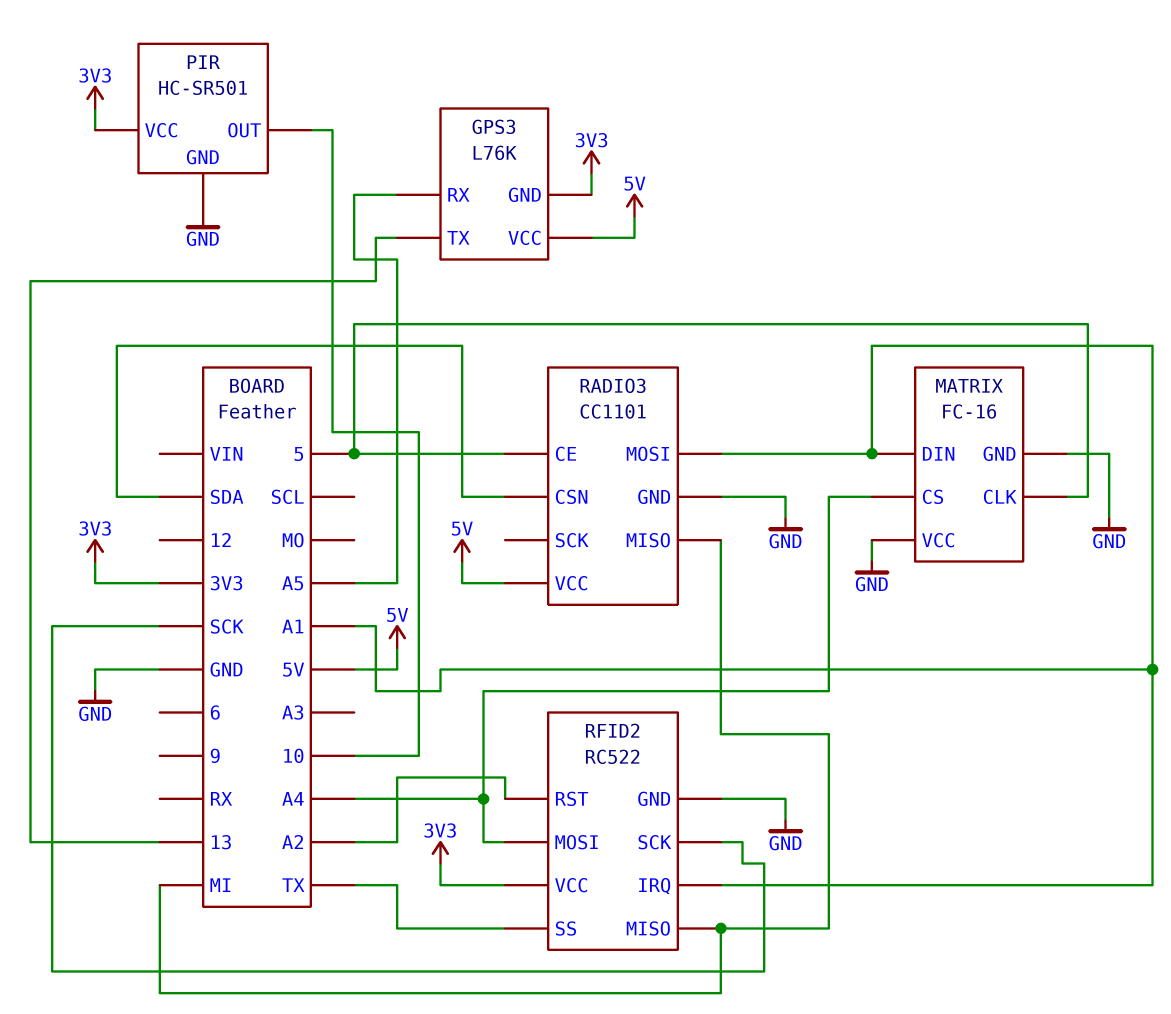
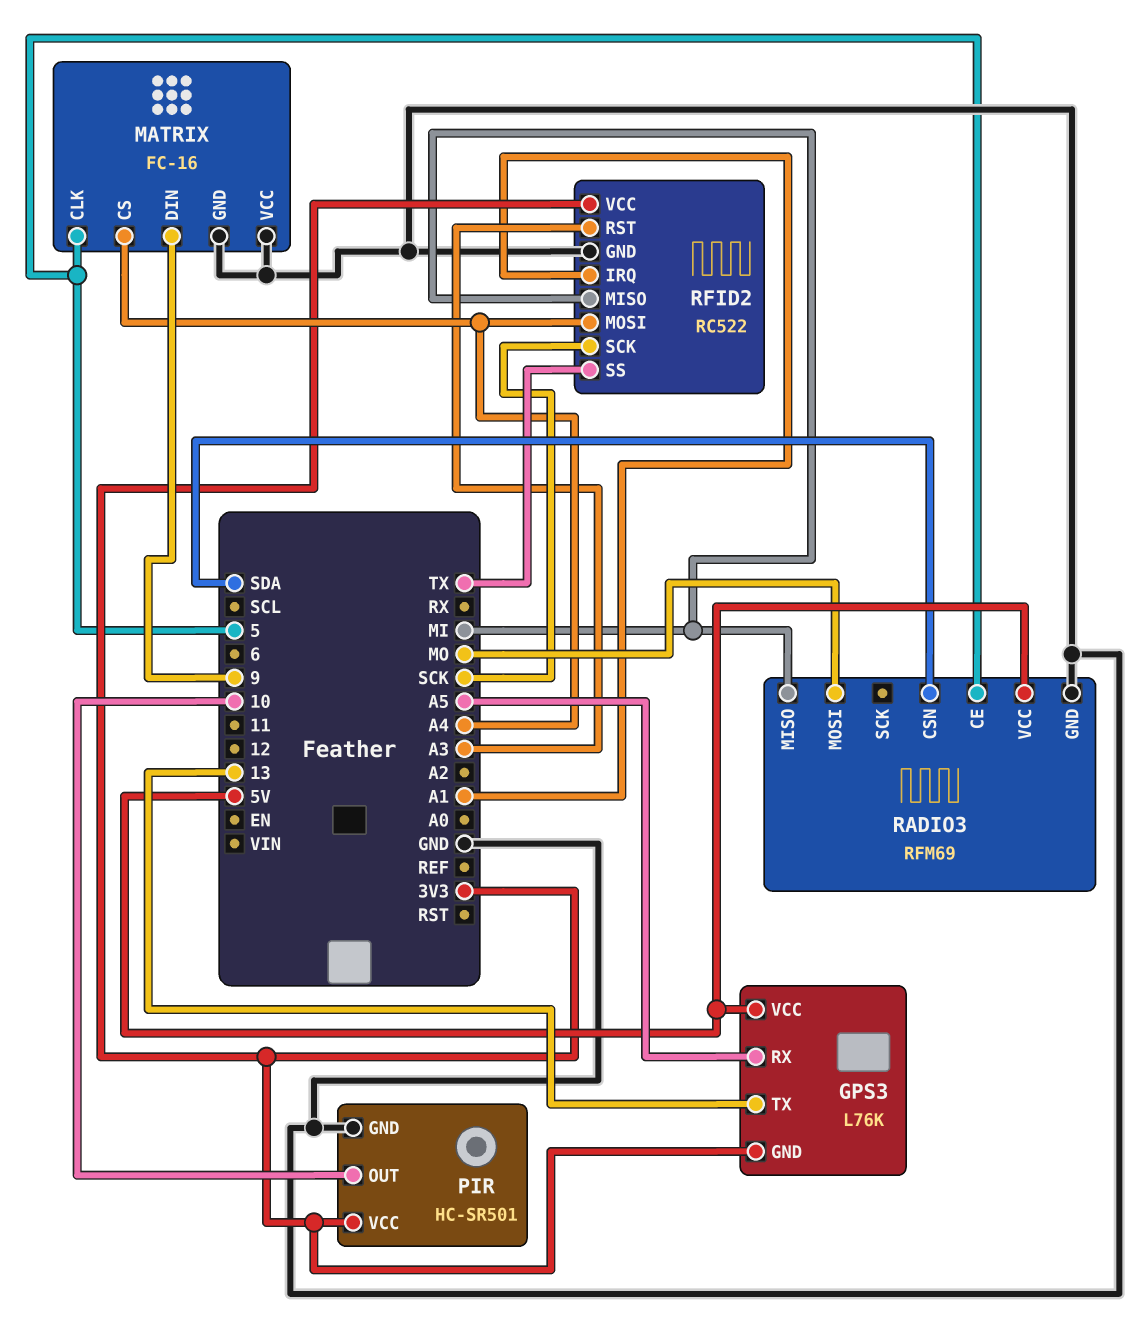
MATRIX pin DIN: A1 -> 9
RADIO3: CC1101 -> RFM69
RADIO3 pin MOSI: A1 -> MO
RFID2 pin RST: A2 -> A3

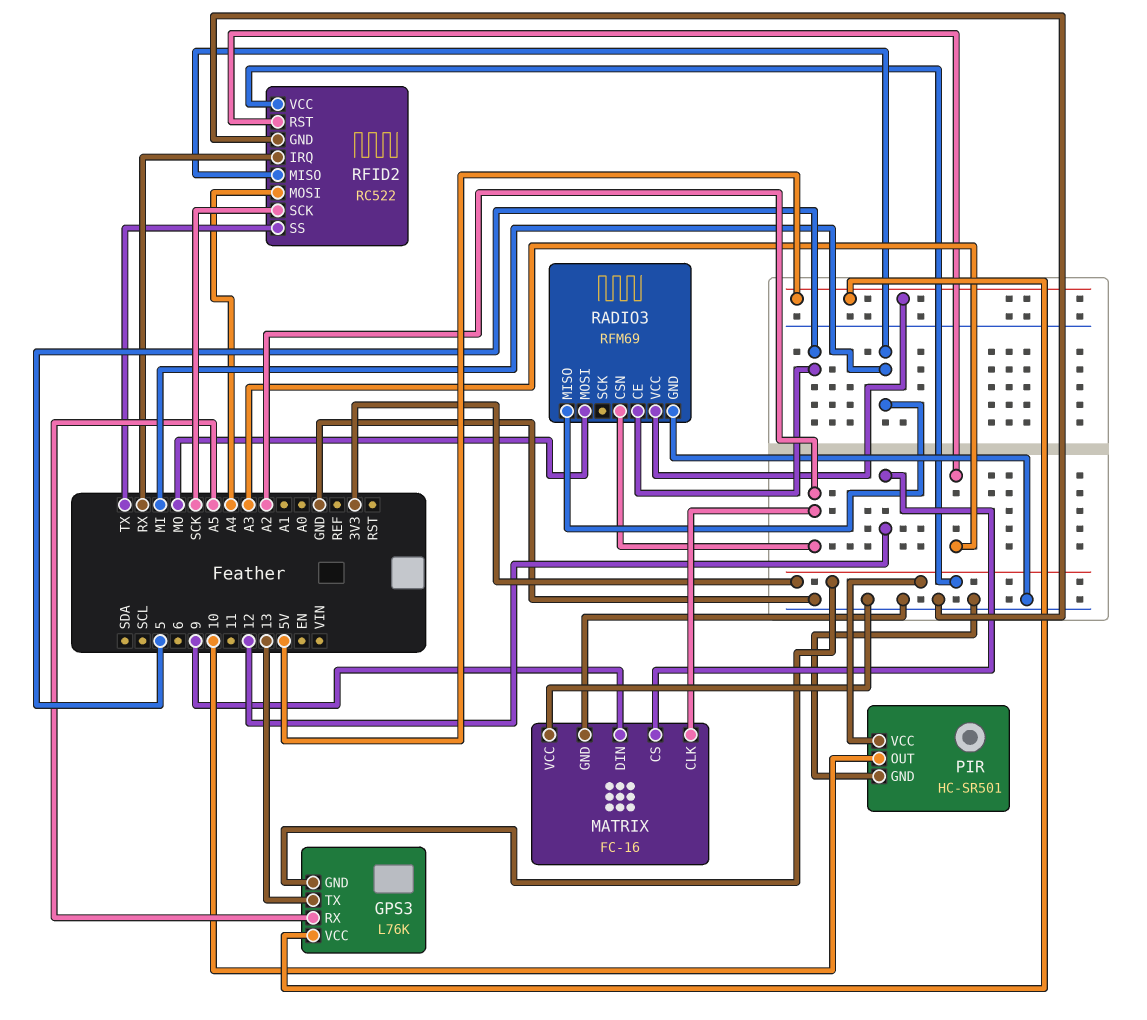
MATRIX pin CLK: 5 -> A2
MATRIX pin CS: A4 -> 12
RADIO3 pin CSN: SDA -> A2
RFID2 pin IRQ: A1 -> RX

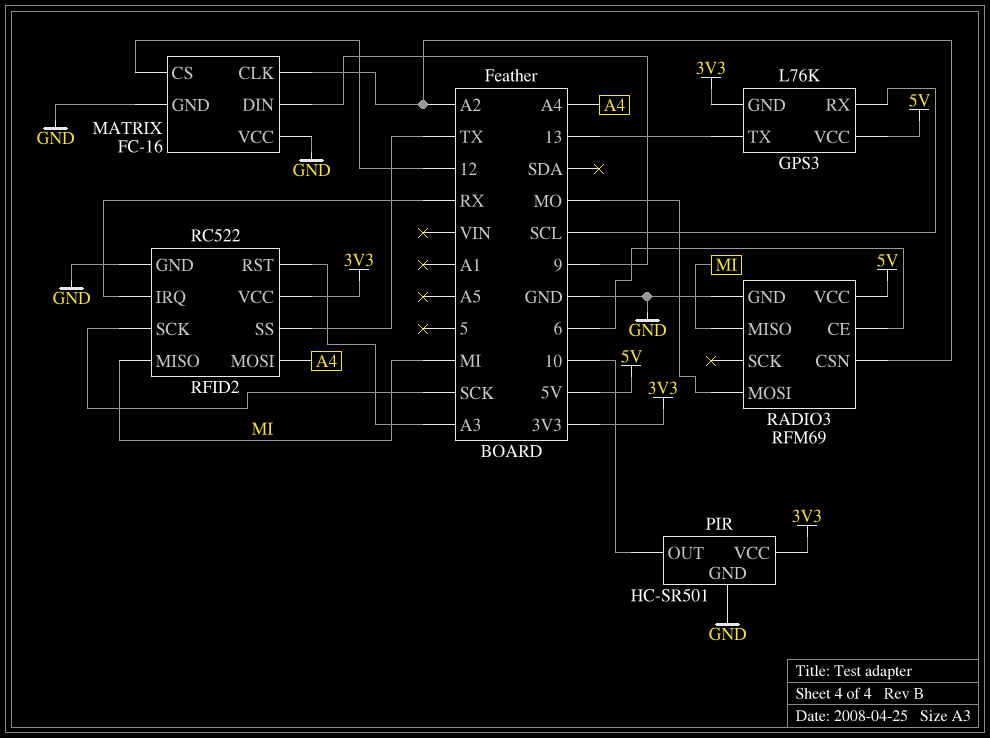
GPS3 pin RX: A5 -> SCL
RADIO3 pin CE: 5 -> 6

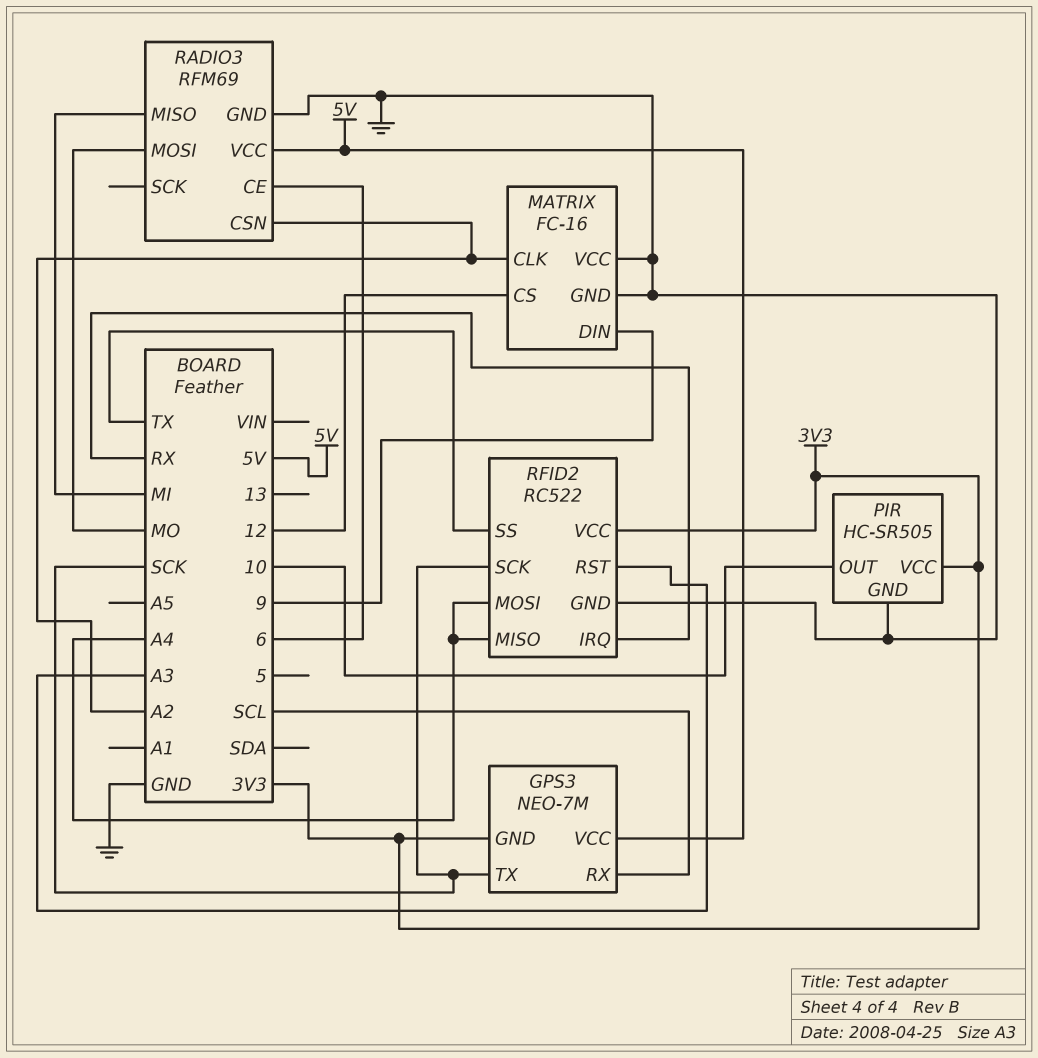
GPS3: L76K -> NEO-7M
GPS3 pin TX: 13 -> SCK
PIR: HC-SR501 -> HC-SR505
RFID2 pin MISO: MI -> A4

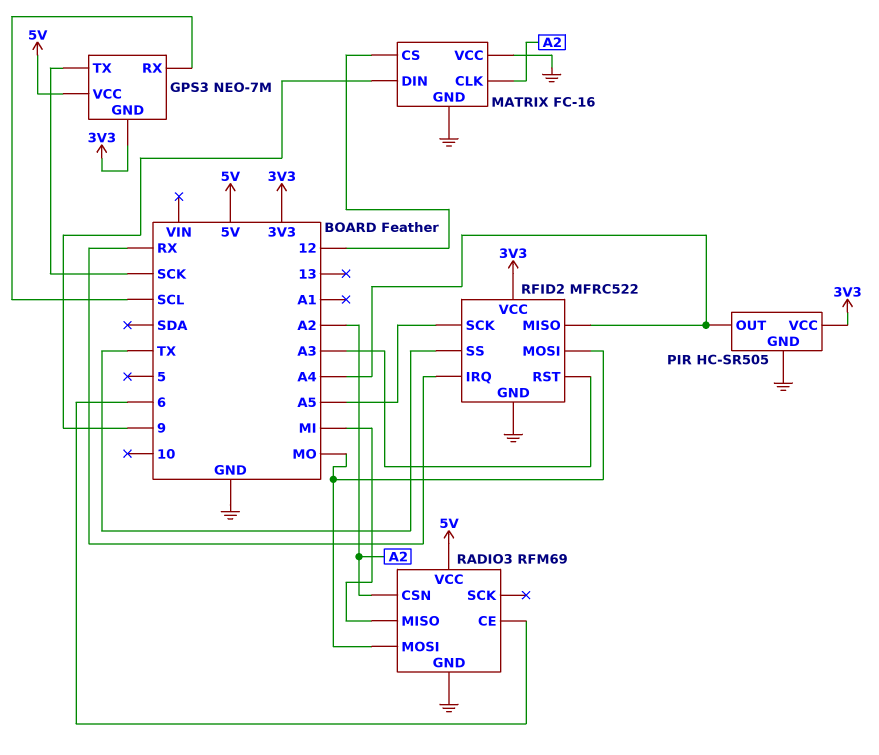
PIR pin OUT: 10 -> A4
RFID2: RC522 -> MFRC522
RFID2 pin MOSI: A4 -> MO
RFID2 pin SCK: SCK -> A5

